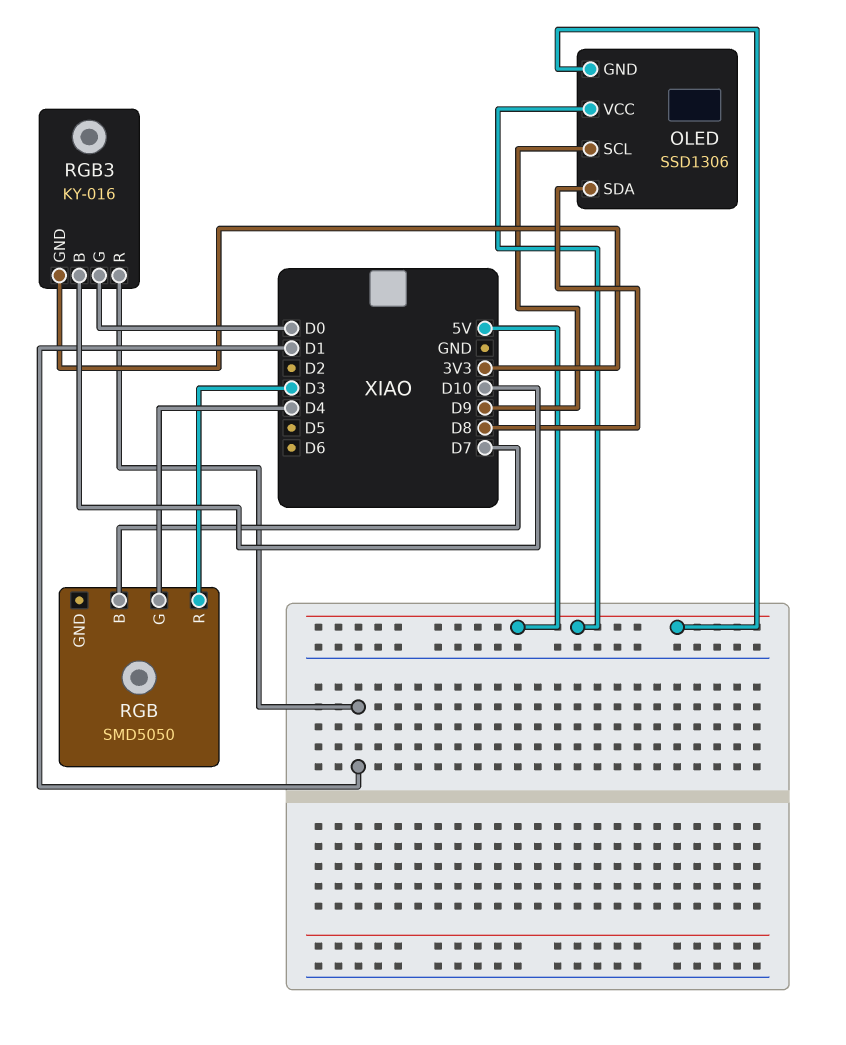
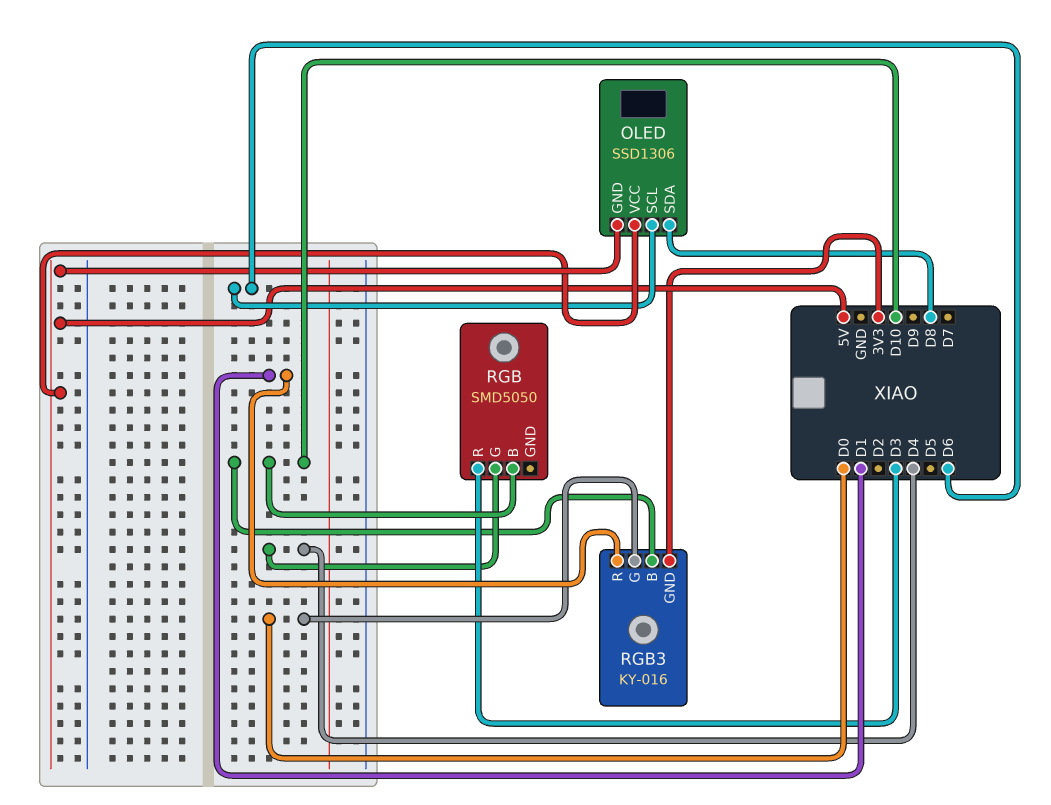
OLED pin SCL: D9 -> D6
RGB pin B: D7 -> D10

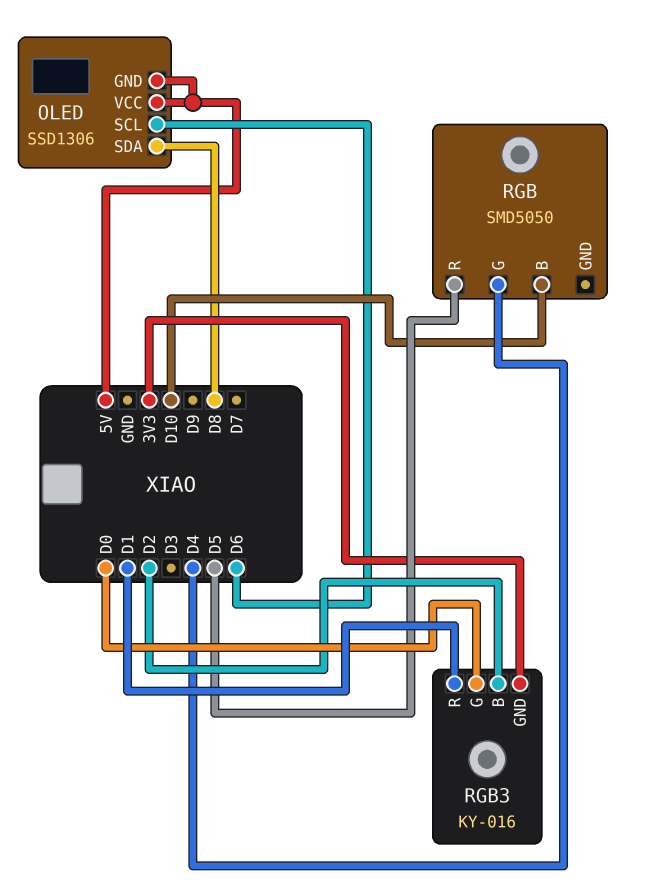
RGB pin R: D3 -> D5
RGB3 pin B: D10 -> D2

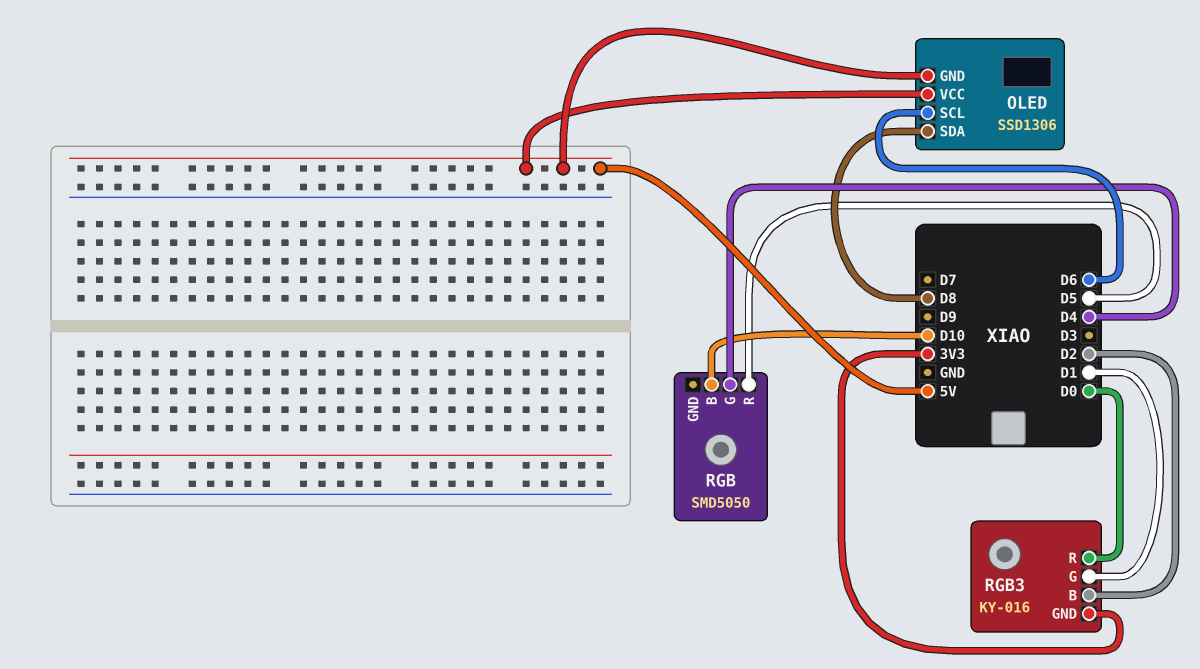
RGB3 pin G: D0 -> D1
RGB3 pin R: D1 -> D0

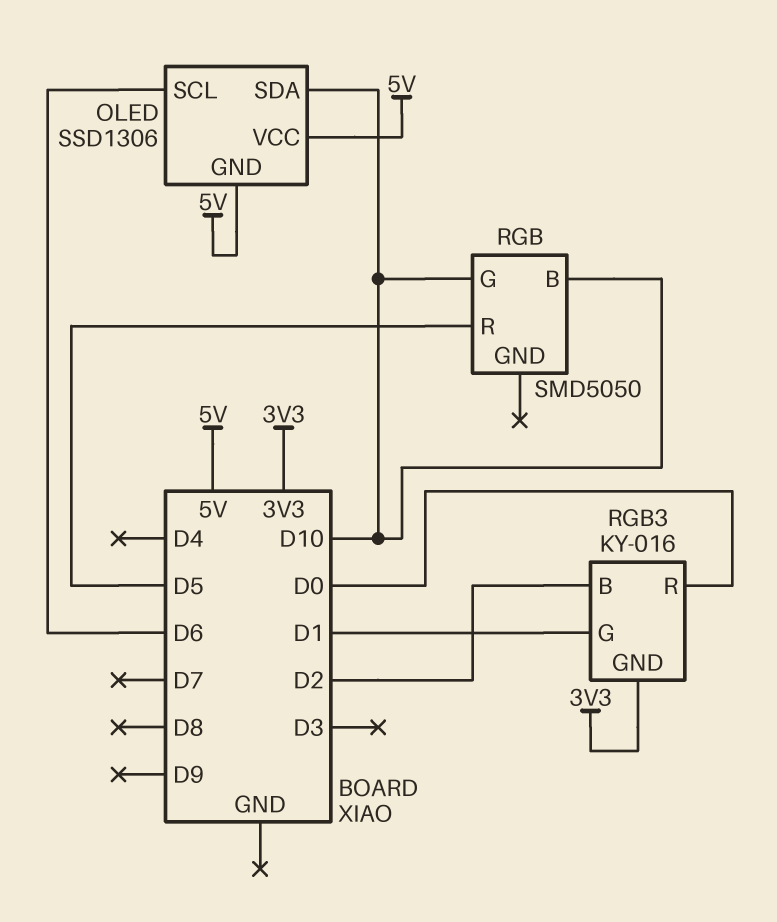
OLED pin SDA: D8 -> D10
RGB pin G: D4 -> D10

